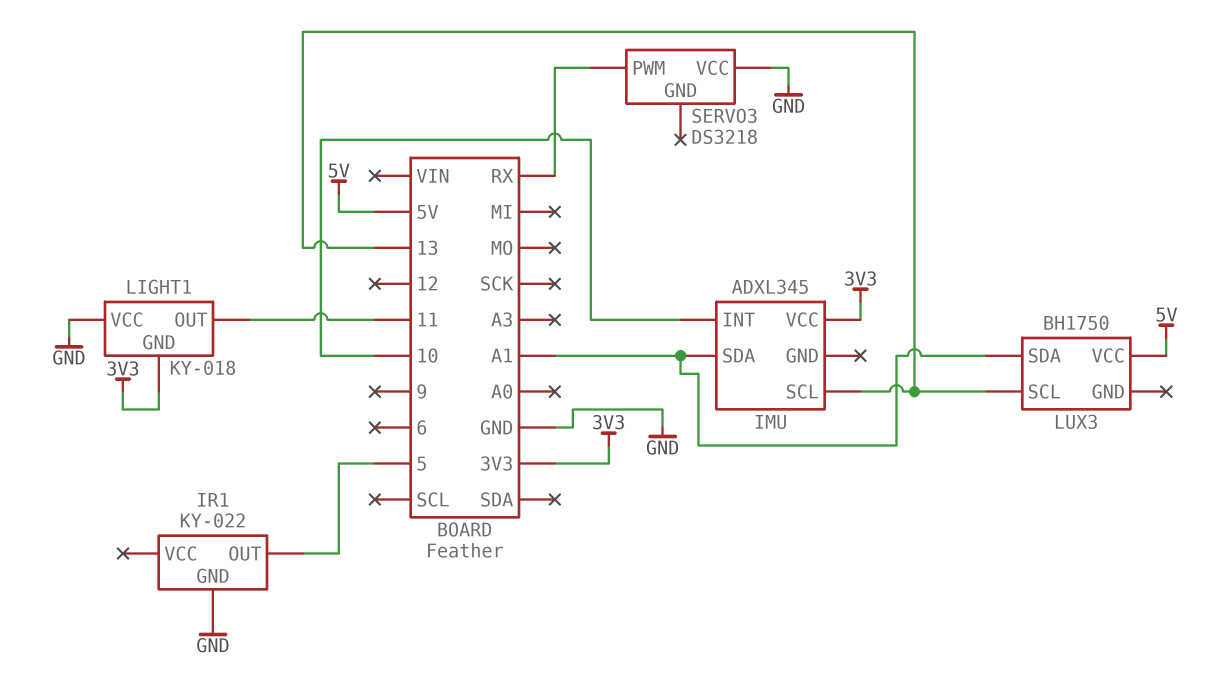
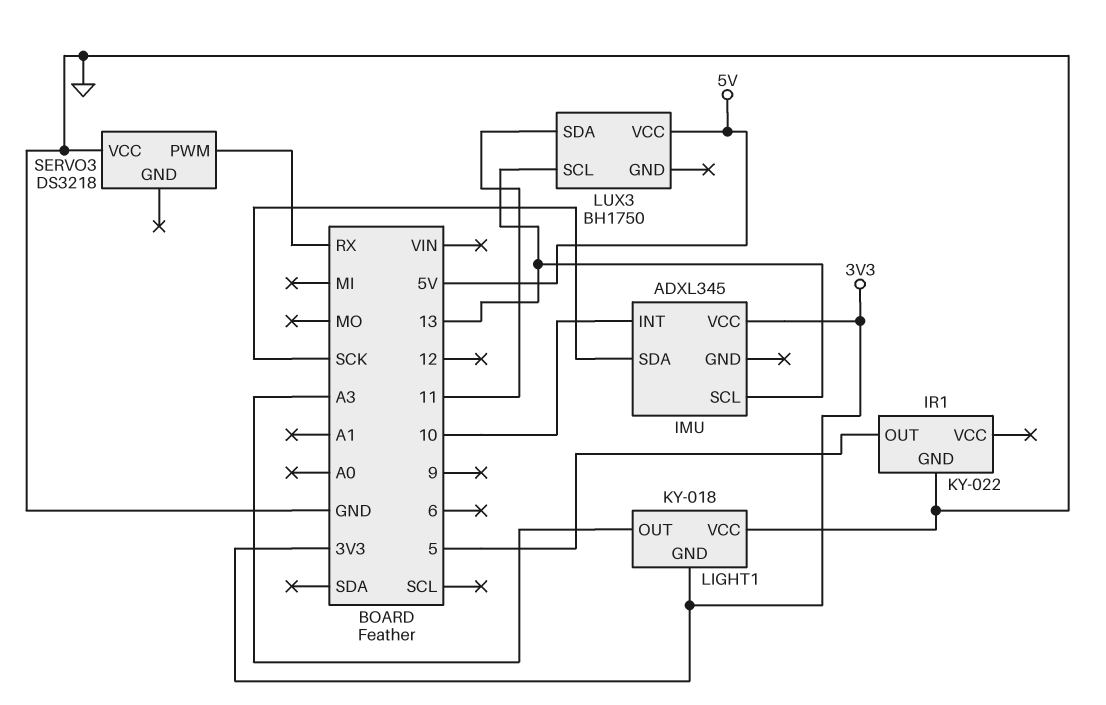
IMU pin SDA: A1 -> SCK
LIGHT1 pin OUT: 11 -> A3
LUX3 pin SDA: A1 -> 11

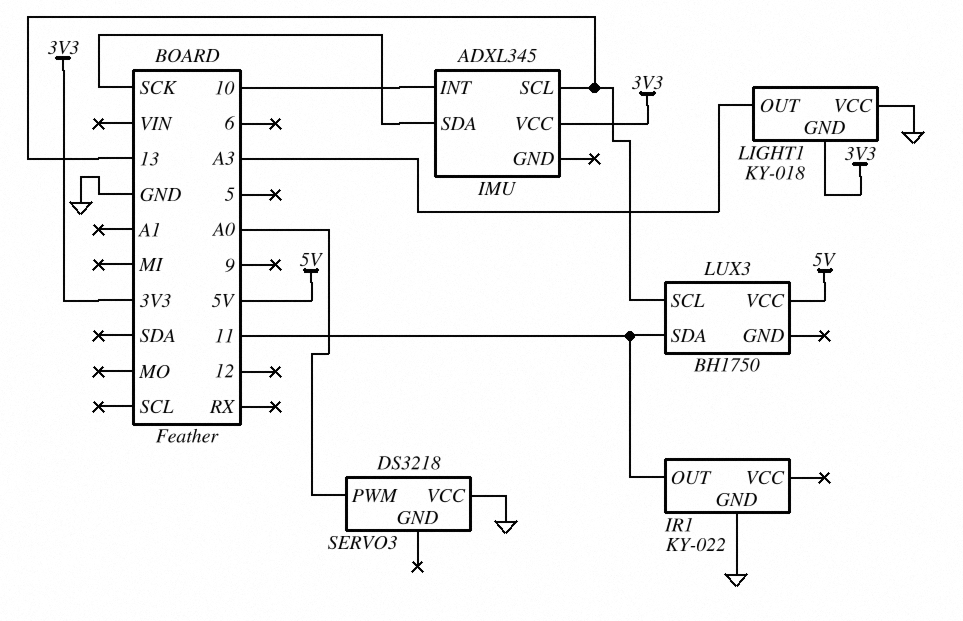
IR1 pin OUT: 5 -> 11
SERVO3 pin PWM: RX -> A0

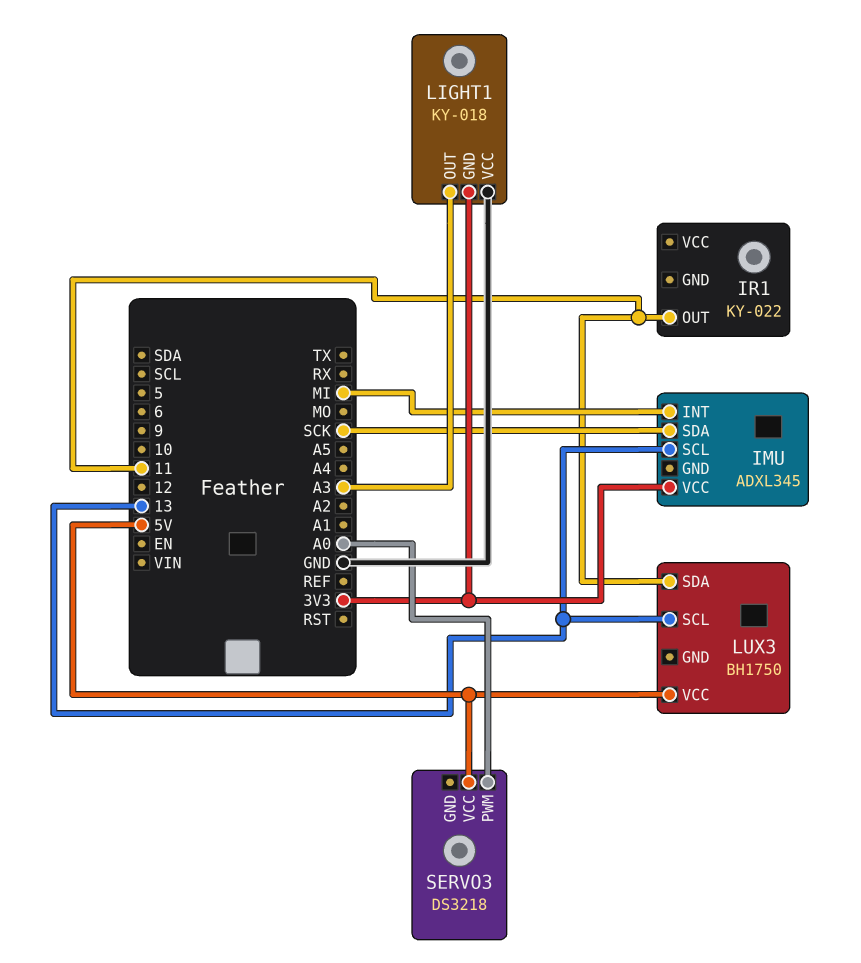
IMU pin INT: 10 -> MI
IR1 pin GND: GND -> none
SERVO3 pin VCC: GND -> 5V

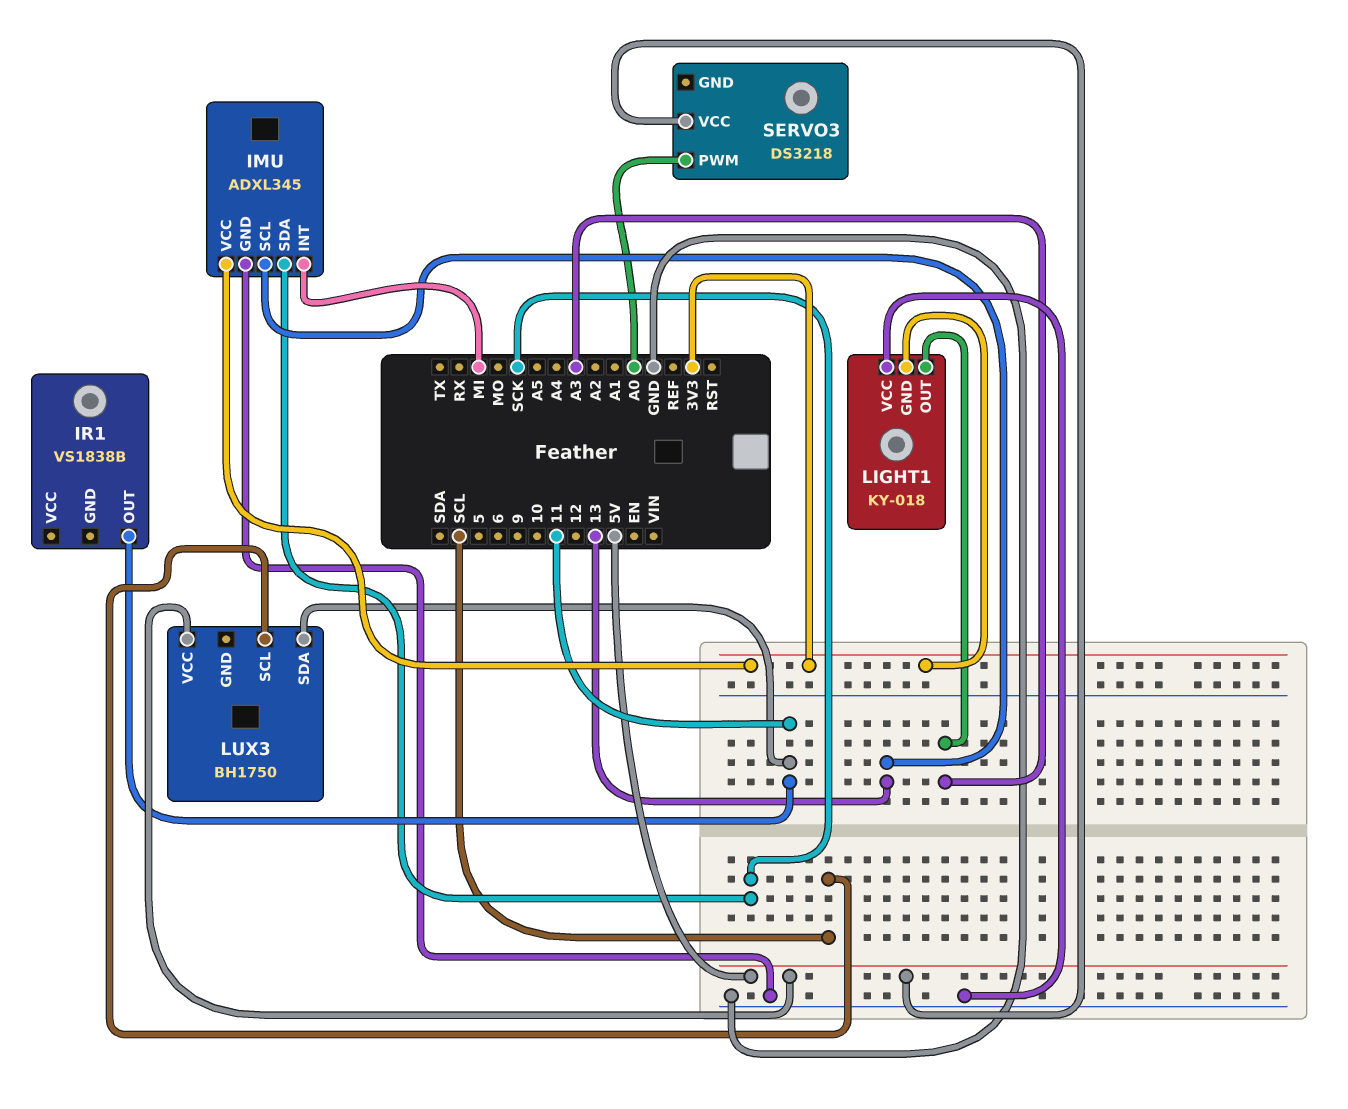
IMU pin GND: none -> GND
IR1: KY-022 -> VS1838B
LUX3 pin SCL: 13 -> SCL

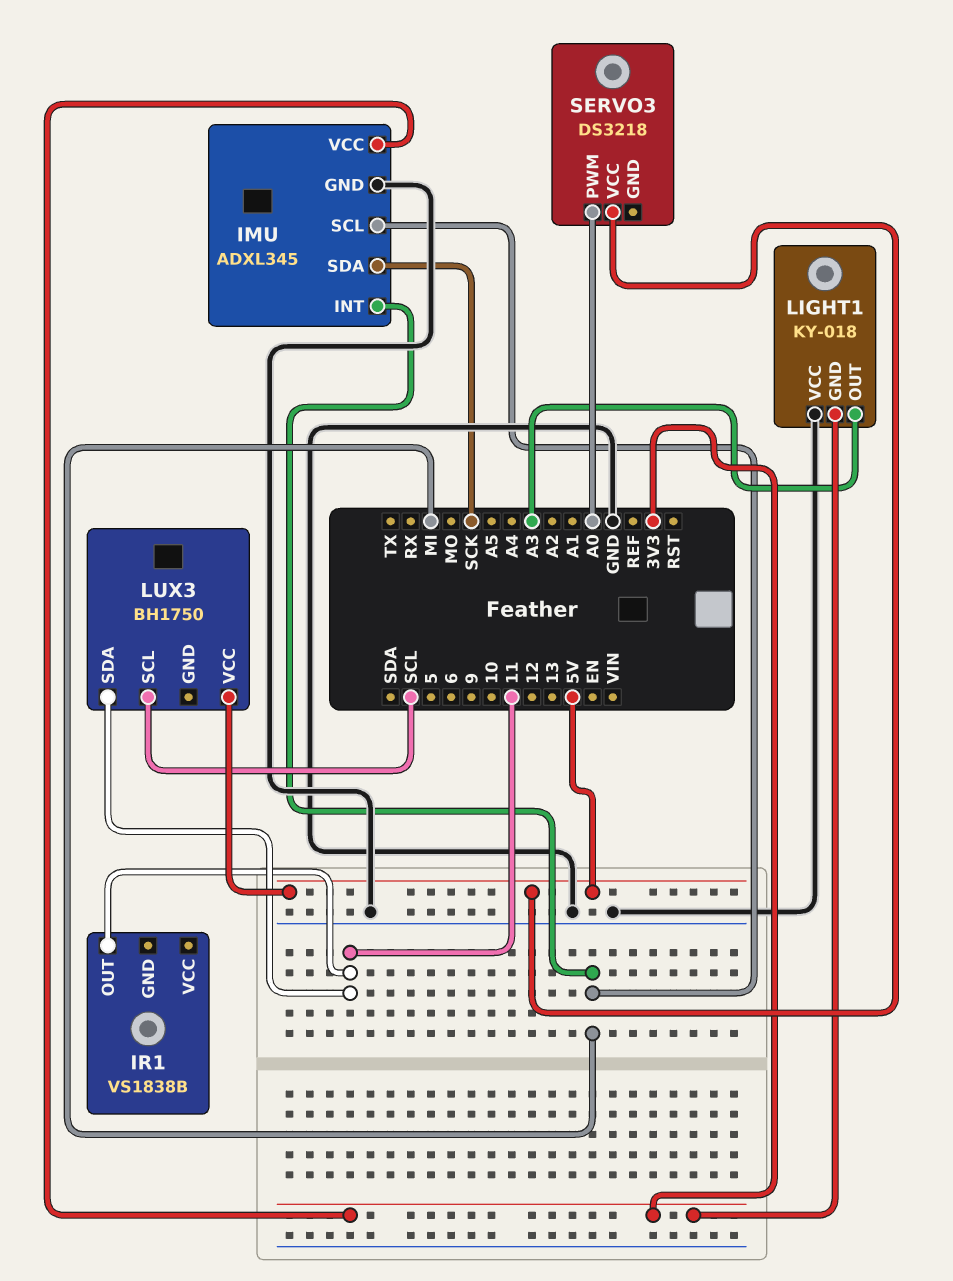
IMU pin SCL: 13 -> MI

